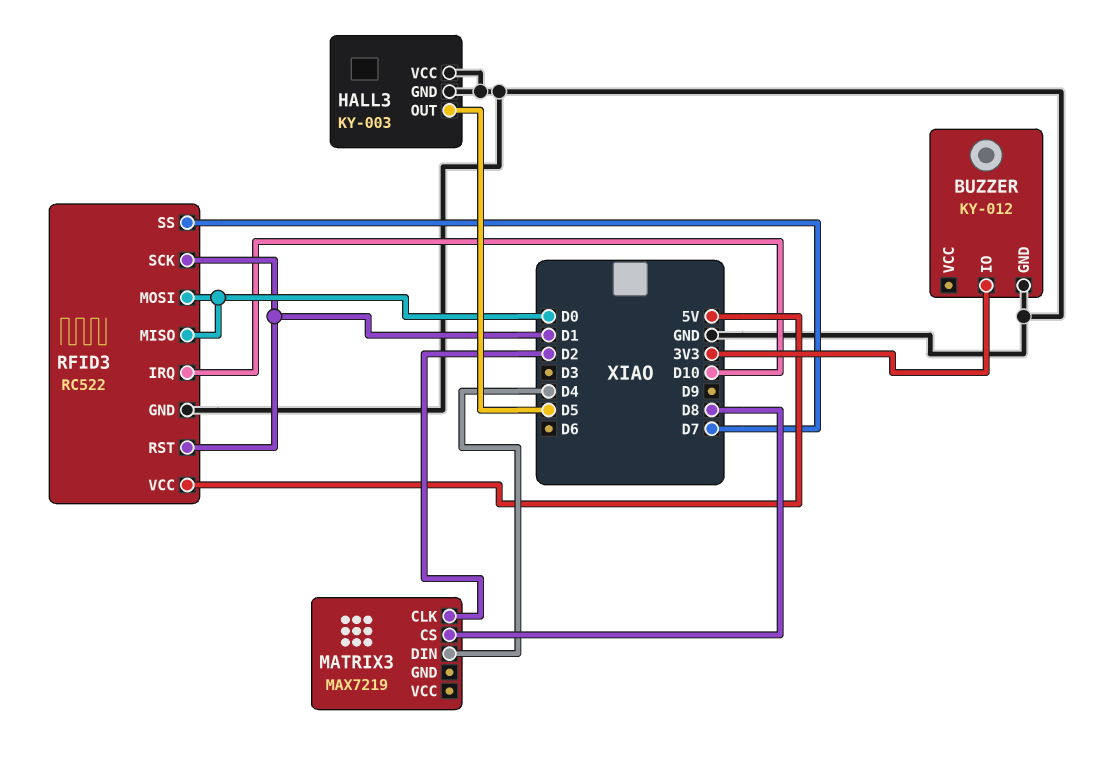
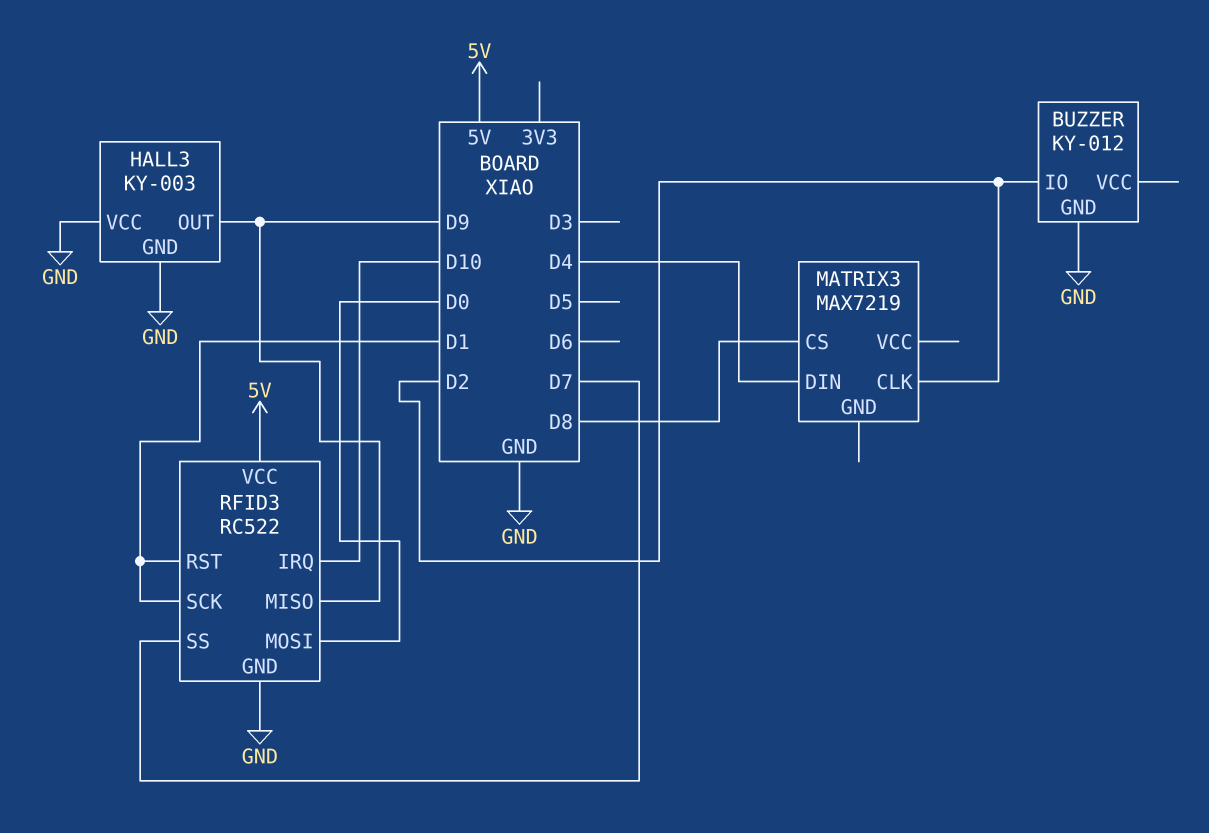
BUZZER pin IO: 3V3 -> D2
HALL3 pin OUT: D5 -> D9
RFID3 pin MISO: D0 -> D9

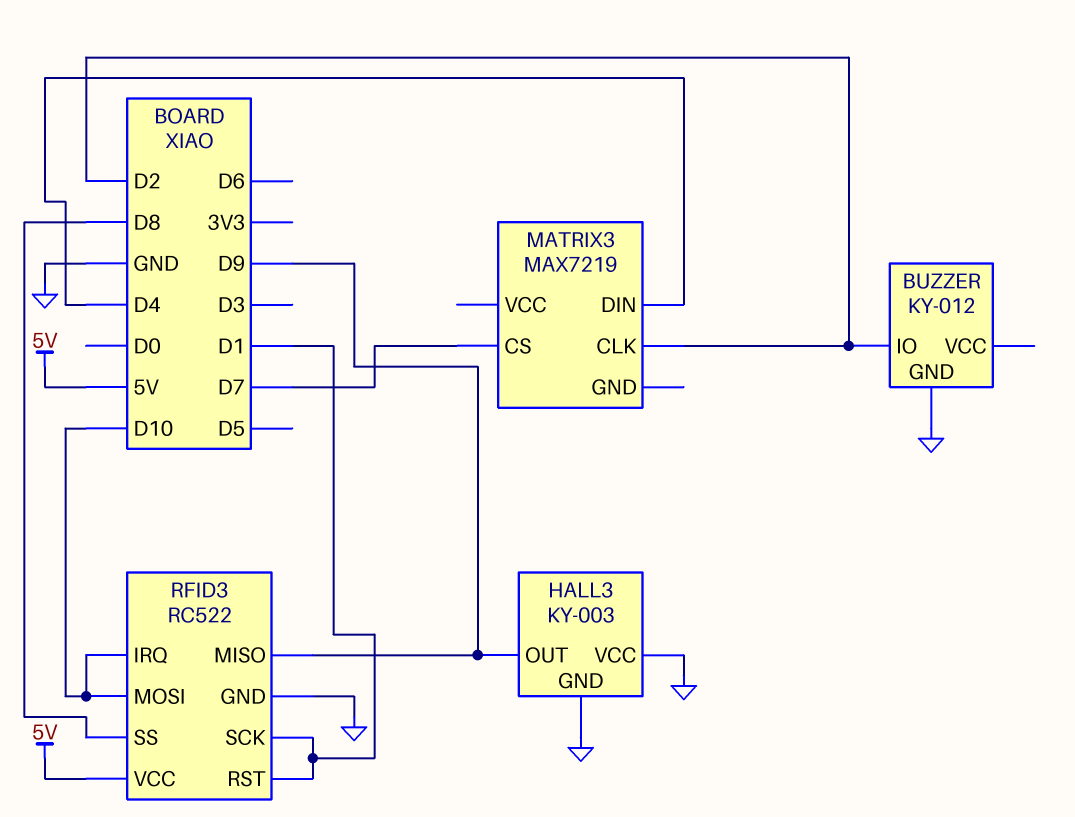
MATRIX3 pin CS: D8 -> D7
RFID3 pin MOSI: D0 -> D10
RFID3 pin SS: D7 -> D8

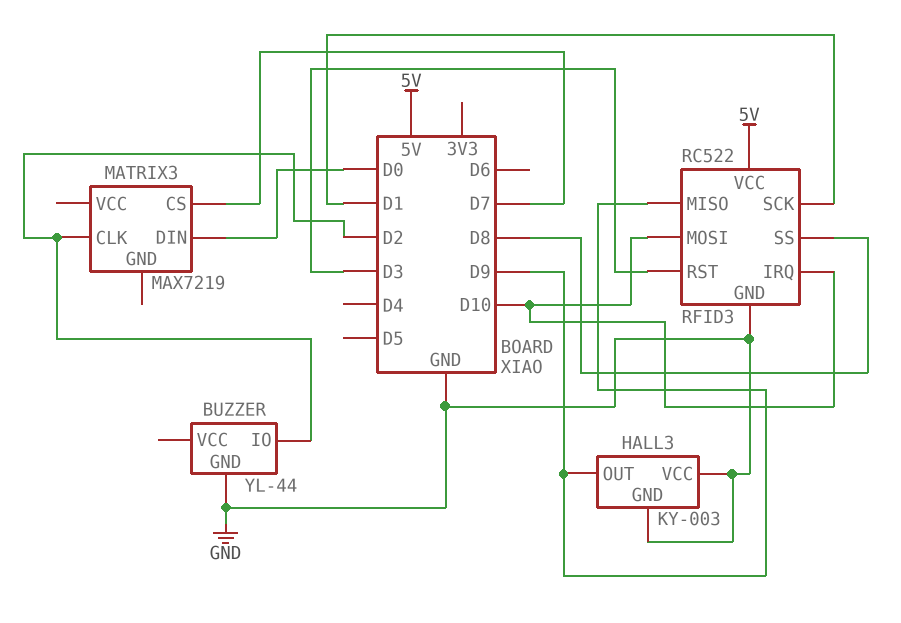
BUZZER: KY-012 -> YL-44
MATRIX3 pin DIN: D4 -> D0
RFID3 pin RST: D1 -> D3

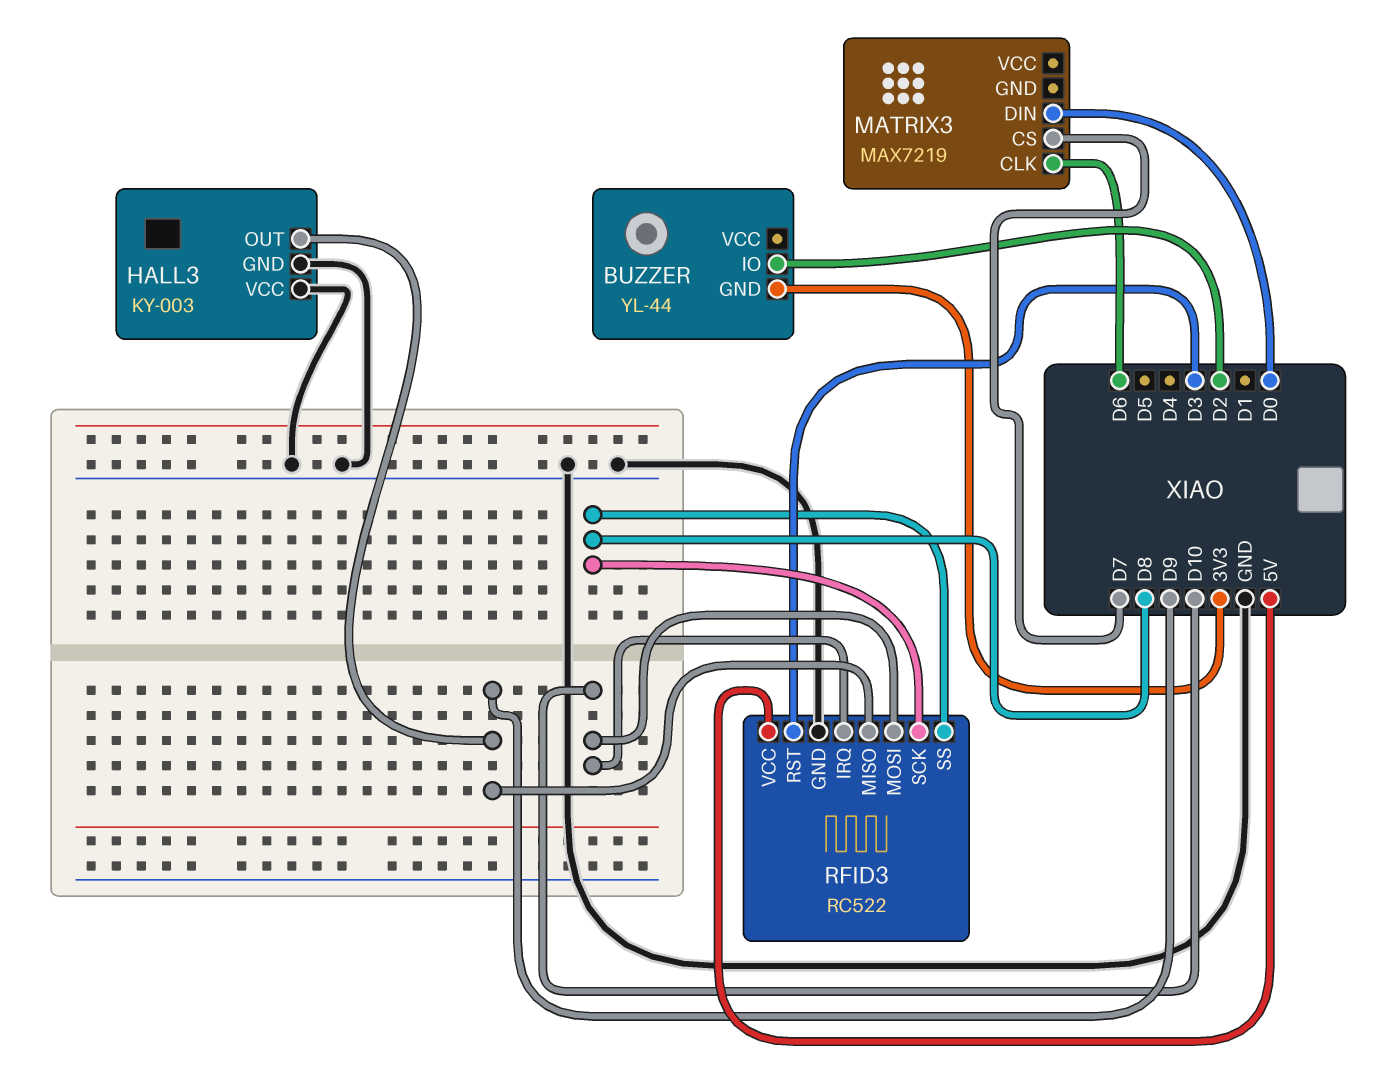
BUZZER pin GND: GND -> 3V3
MATRIX3 pin CLK: D2 -> D6
RFID3 pin SCK: D1 -> D8

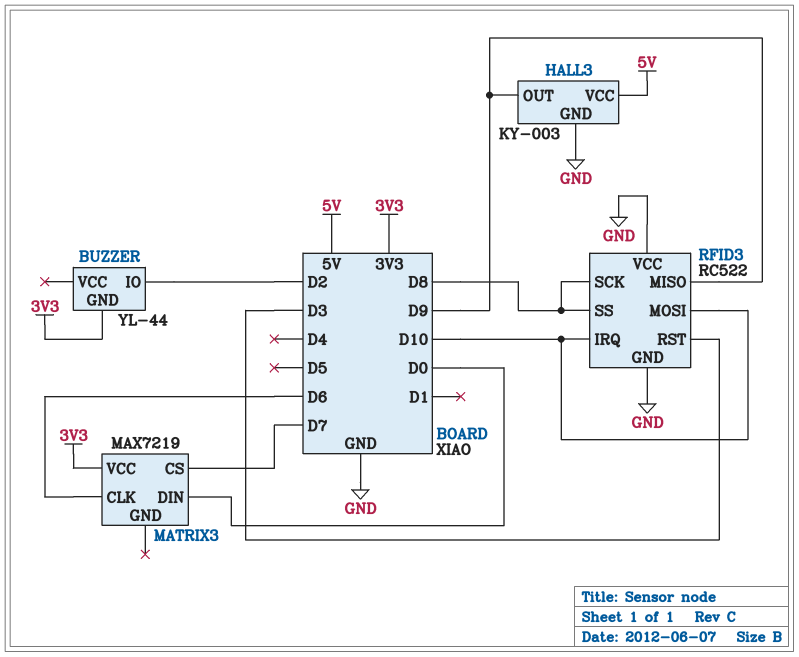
HALL3 pin VCC: GND -> 5V
MATRIX3 pin VCC: none -> 3V3
RFID3 pin VCC: 5V -> GND

